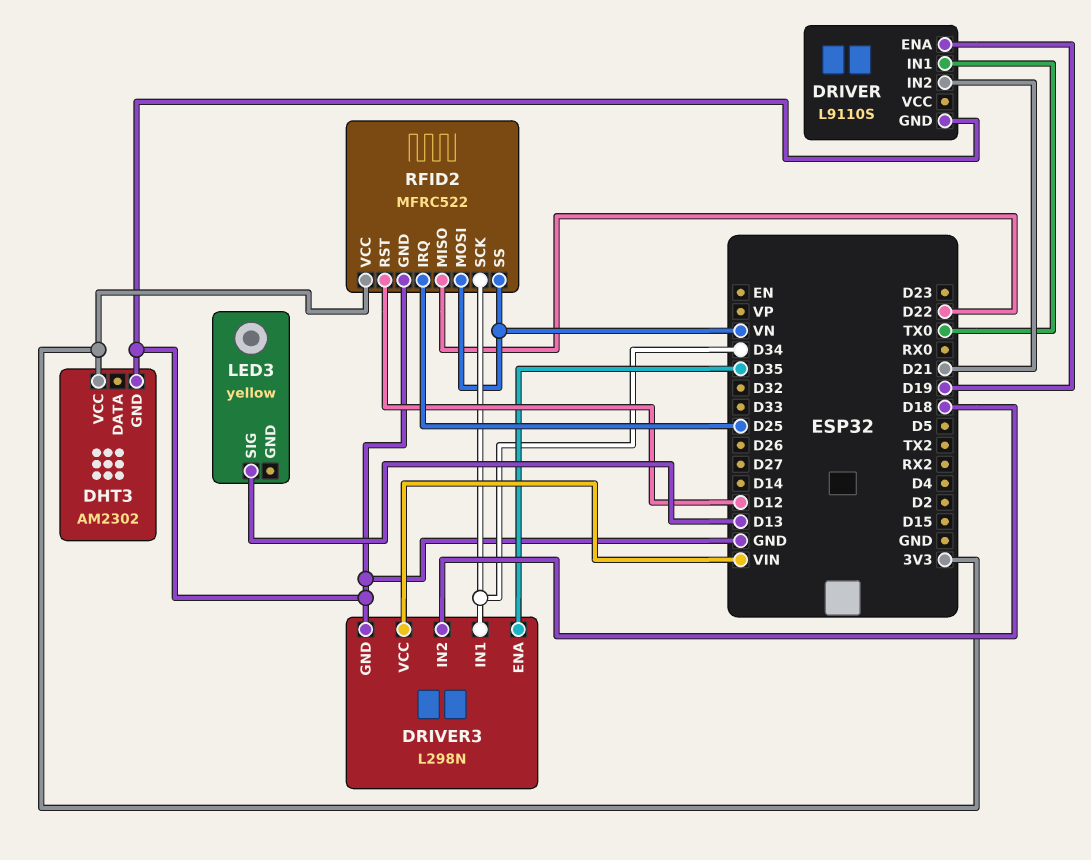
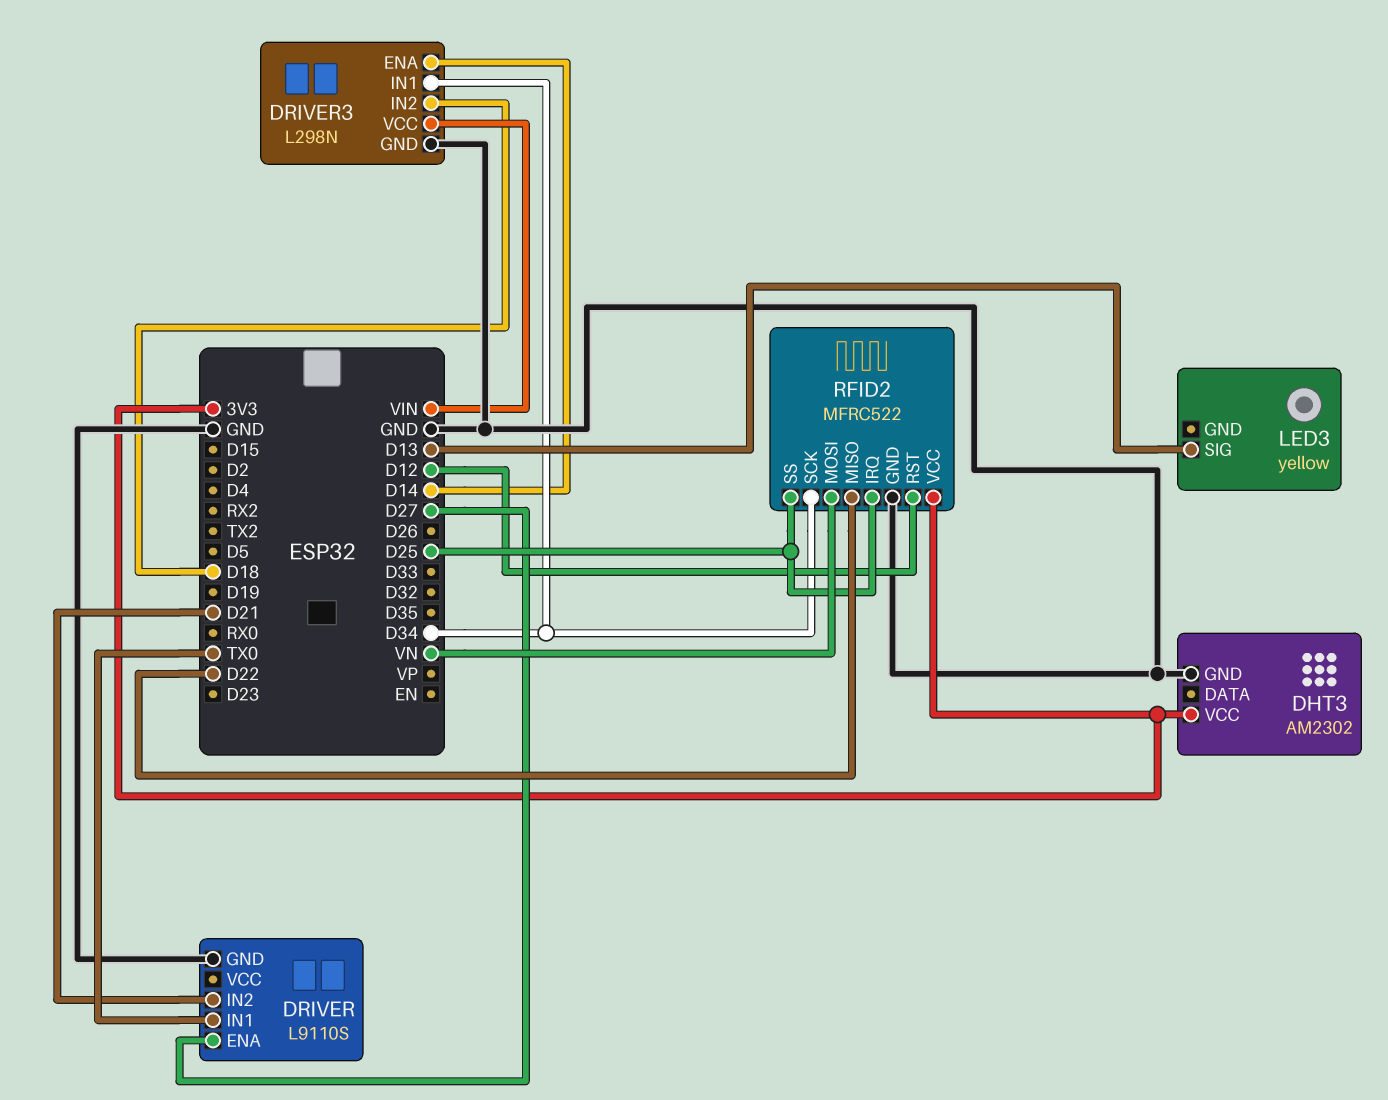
DRIVER pin ENA: D19 -> D27
DRIVER3 pin ENA: D35 -> D14
RFID2 pin SS: VN -> D25

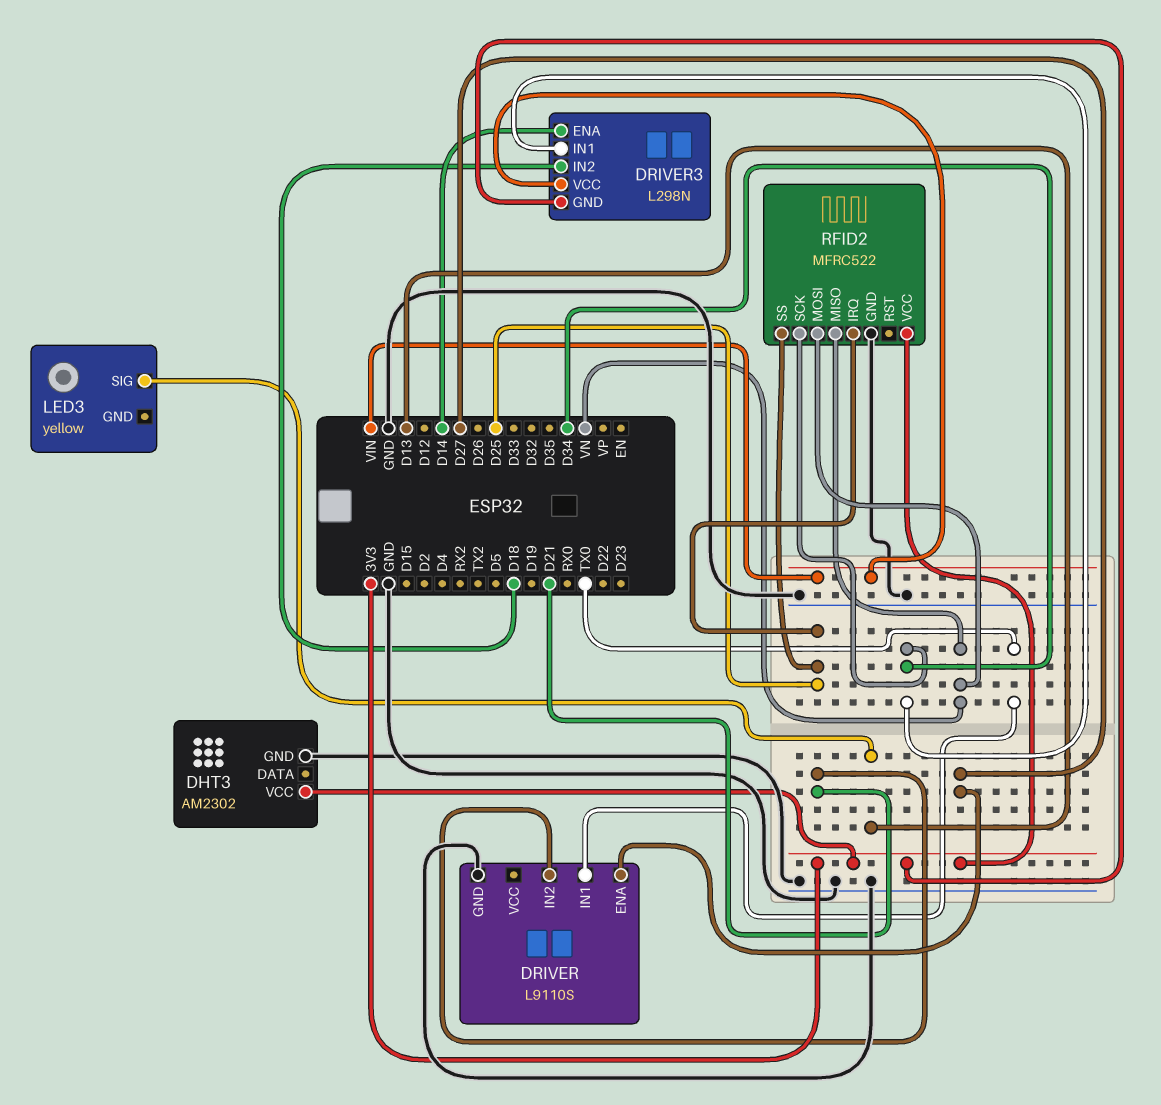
DRIVER3 pin GND: GND -> 3V3
RFID2 pin MISO: D22 -> VN
RFID2 pin RST: D12 -> none

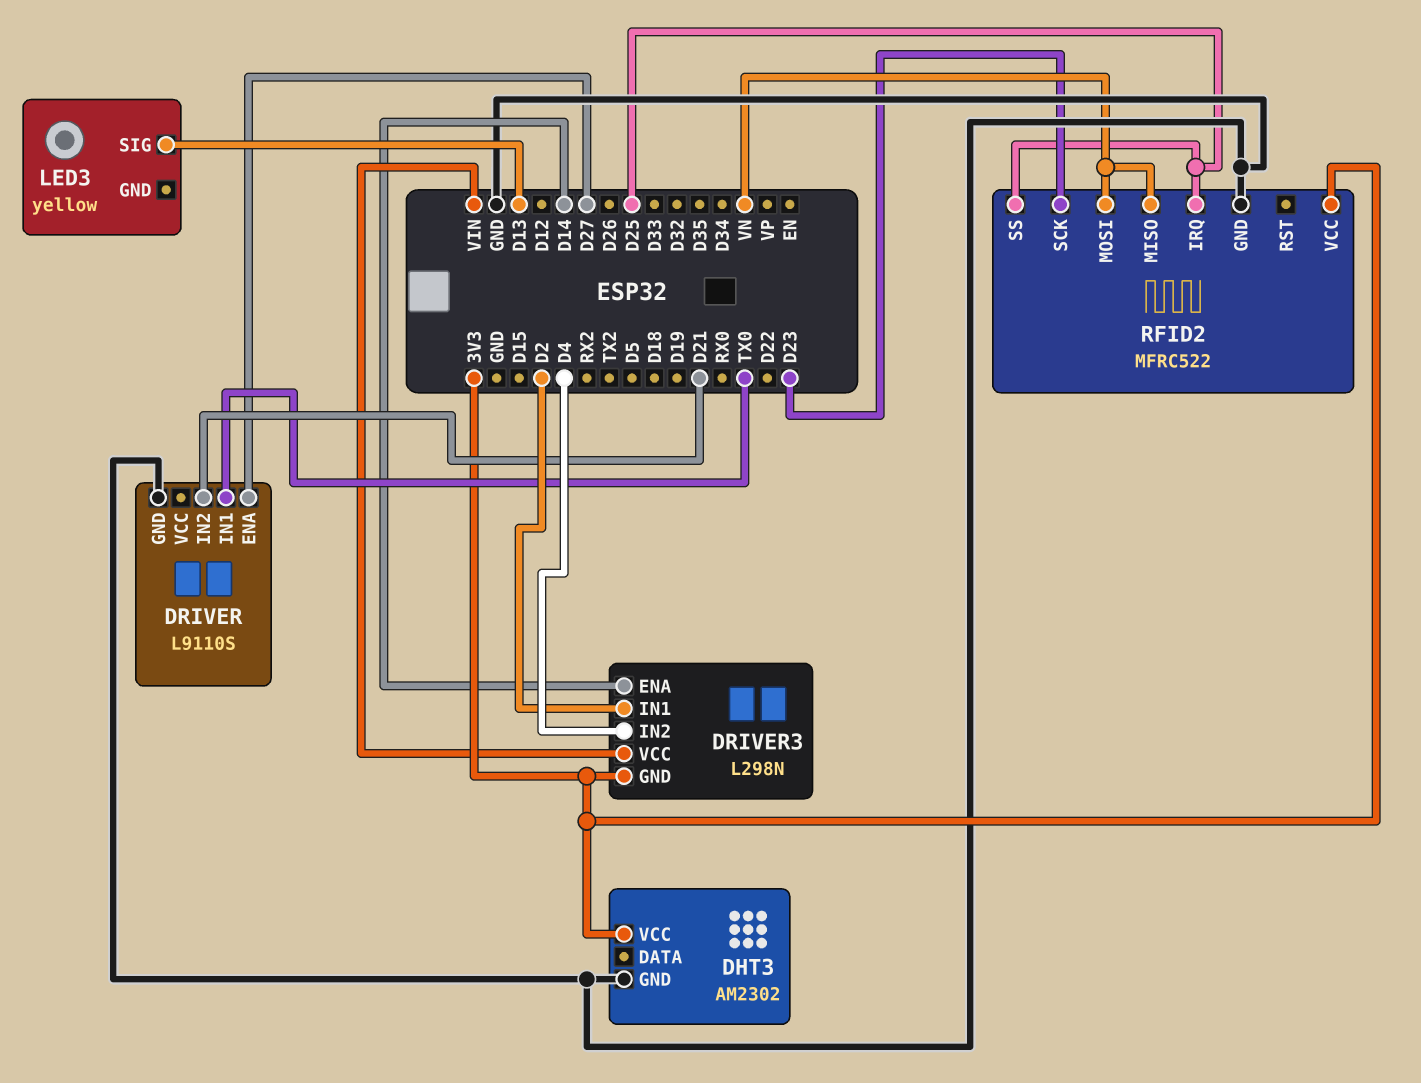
DRIVER3 pin IN1: D34 -> D2
DRIVER3 pin IN2: D18 -> D4
RFID2 pin SCK: D34 -> D23

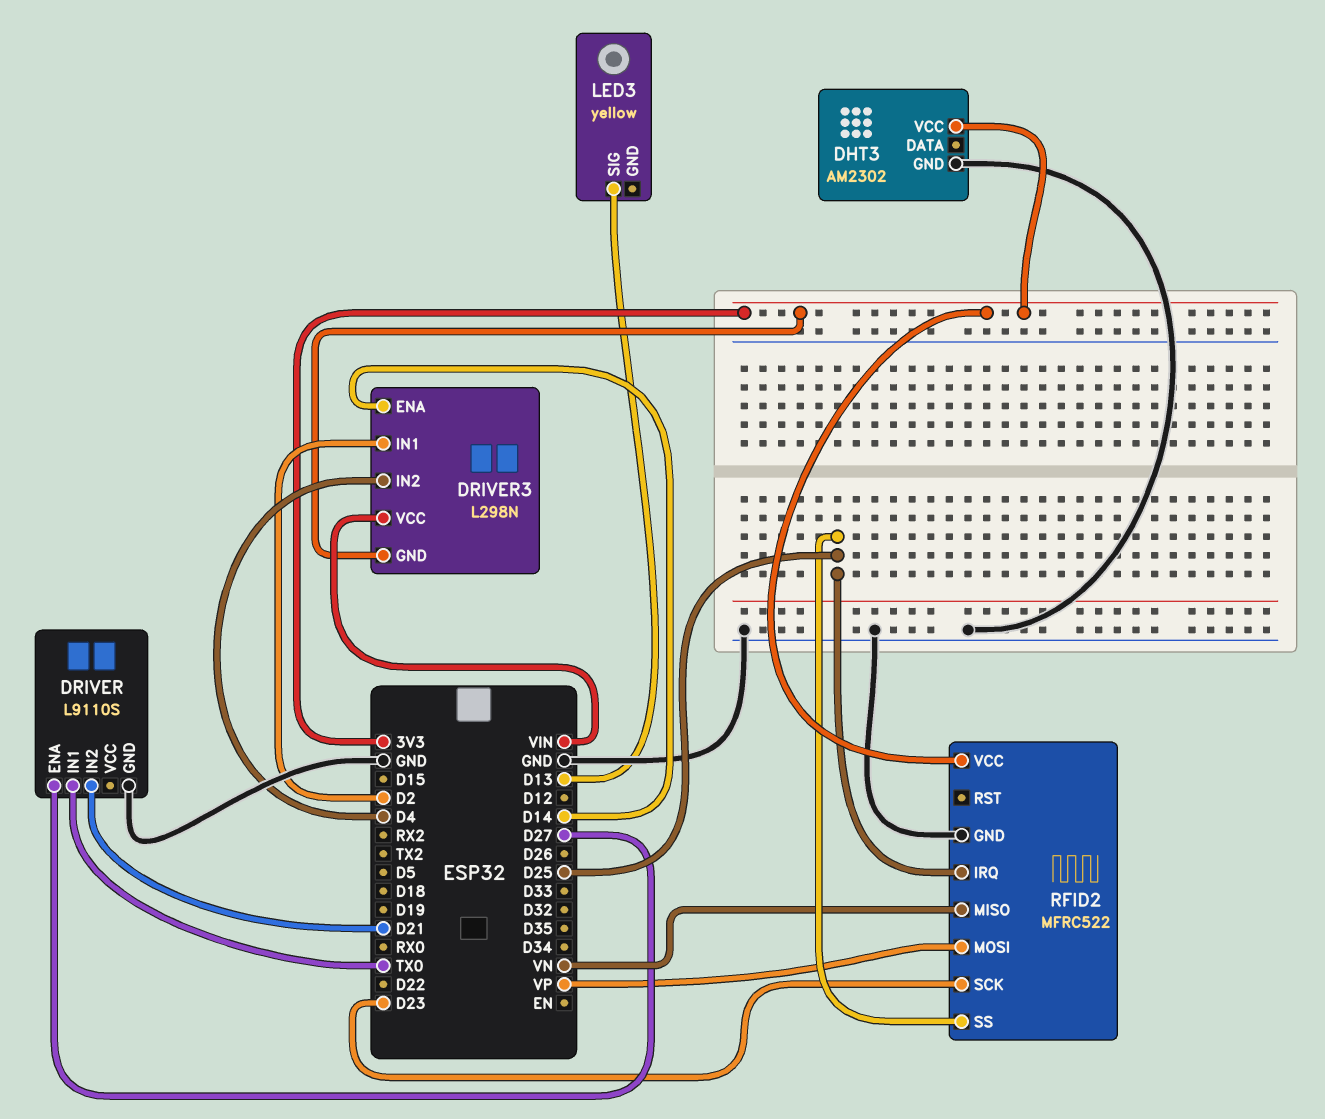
RFID2 pin MOSI: VN -> VP

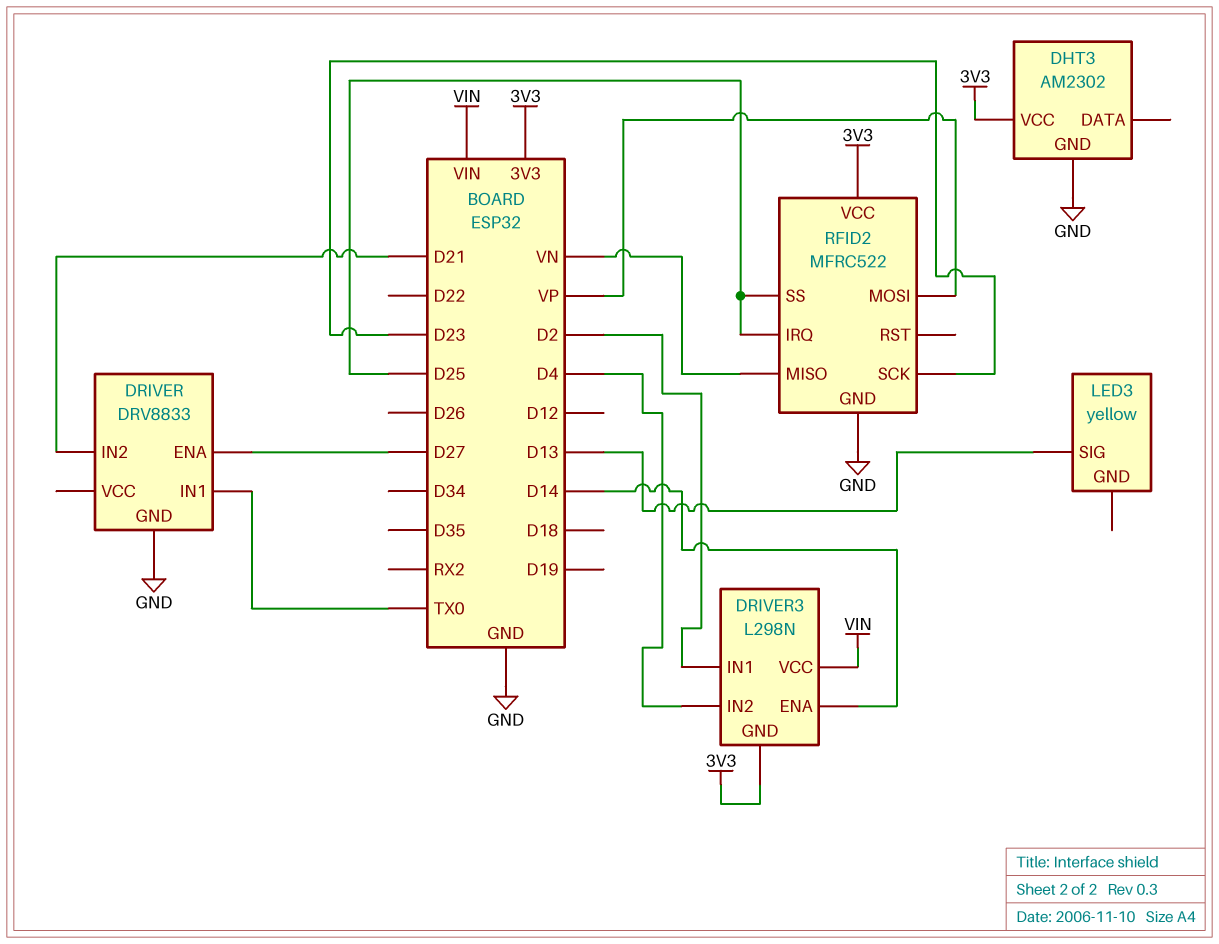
DRIVER: L9110S -> DRV8833

